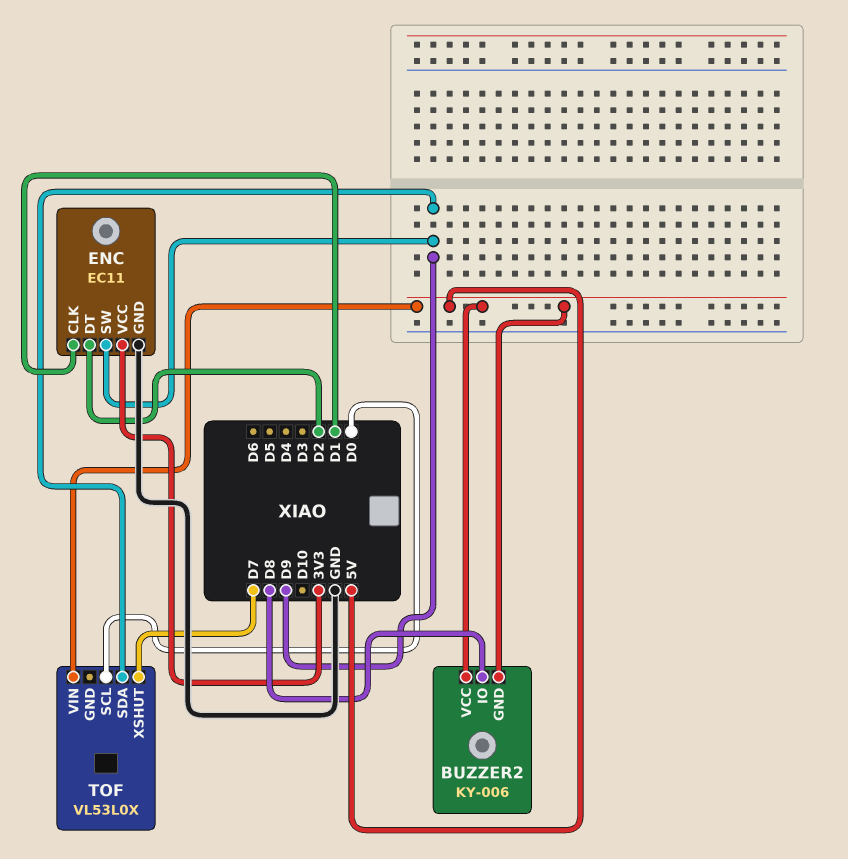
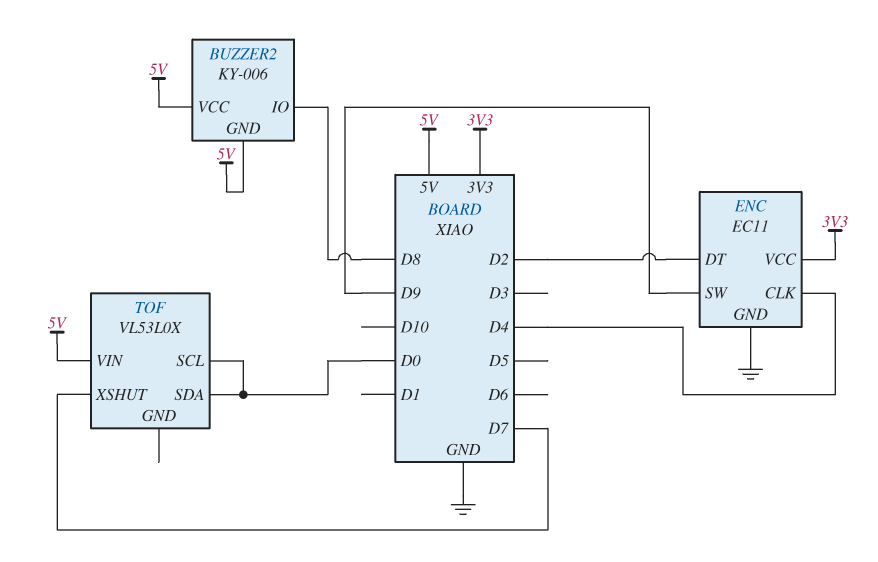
ENC pin CLK: D1 -> D4
TOF pin SDA: D9 -> D0

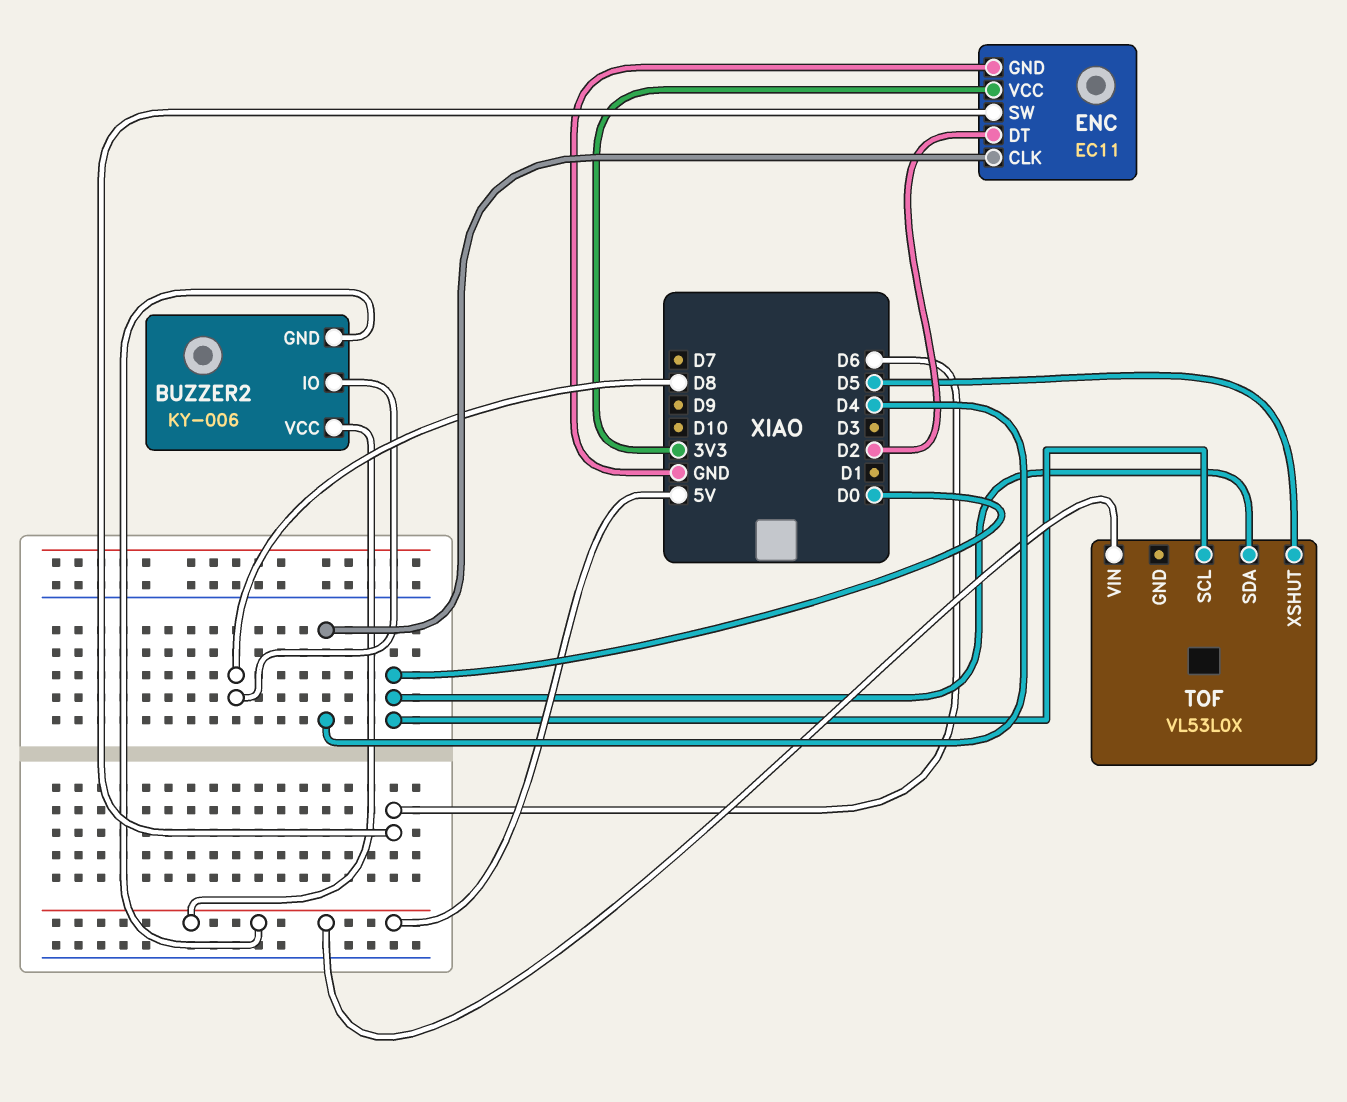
ENC pin SW: D9 -> D6
TOF pin XSHUT: D7 -> D5

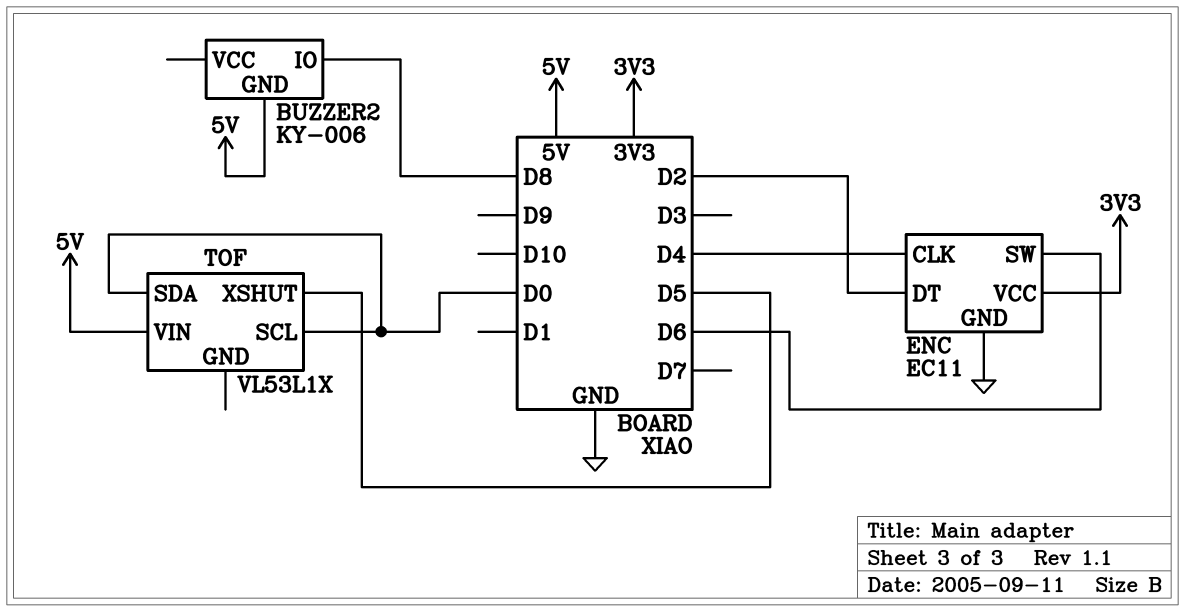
BUZZER2 pin VCC: 5V -> none
TOF: VL53L0X -> VL53L1X

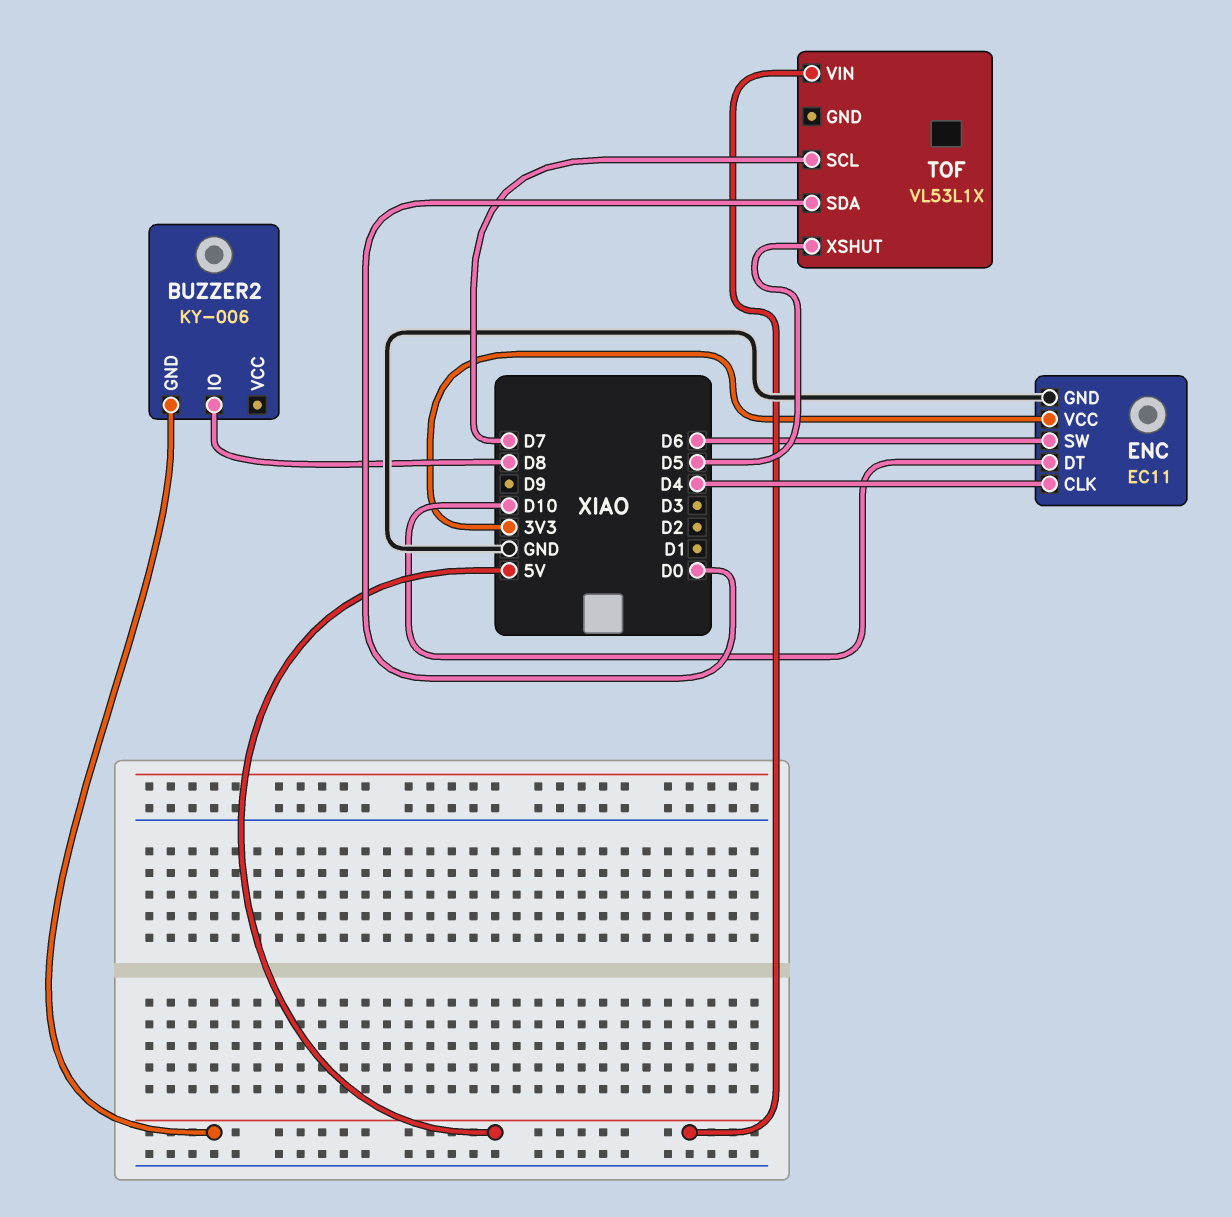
ENC pin DT: D2 -> D10
TOF pin SCL: D0 -> D7

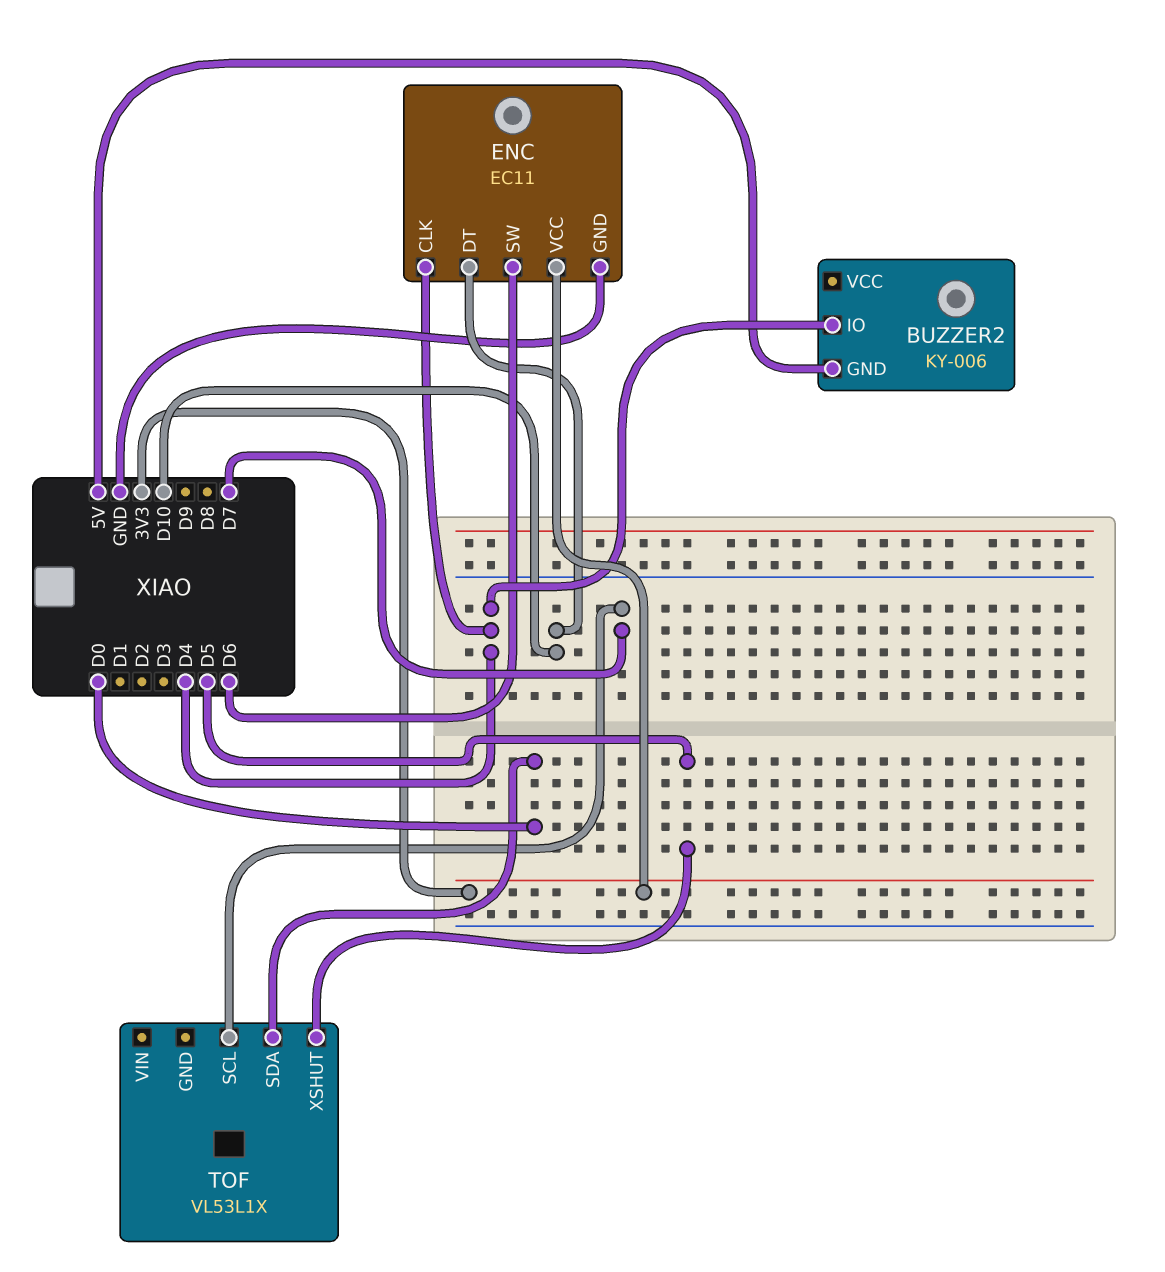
BUZZER2 pin IO: D8 -> D4
TOF pin VIN: 5V -> none

